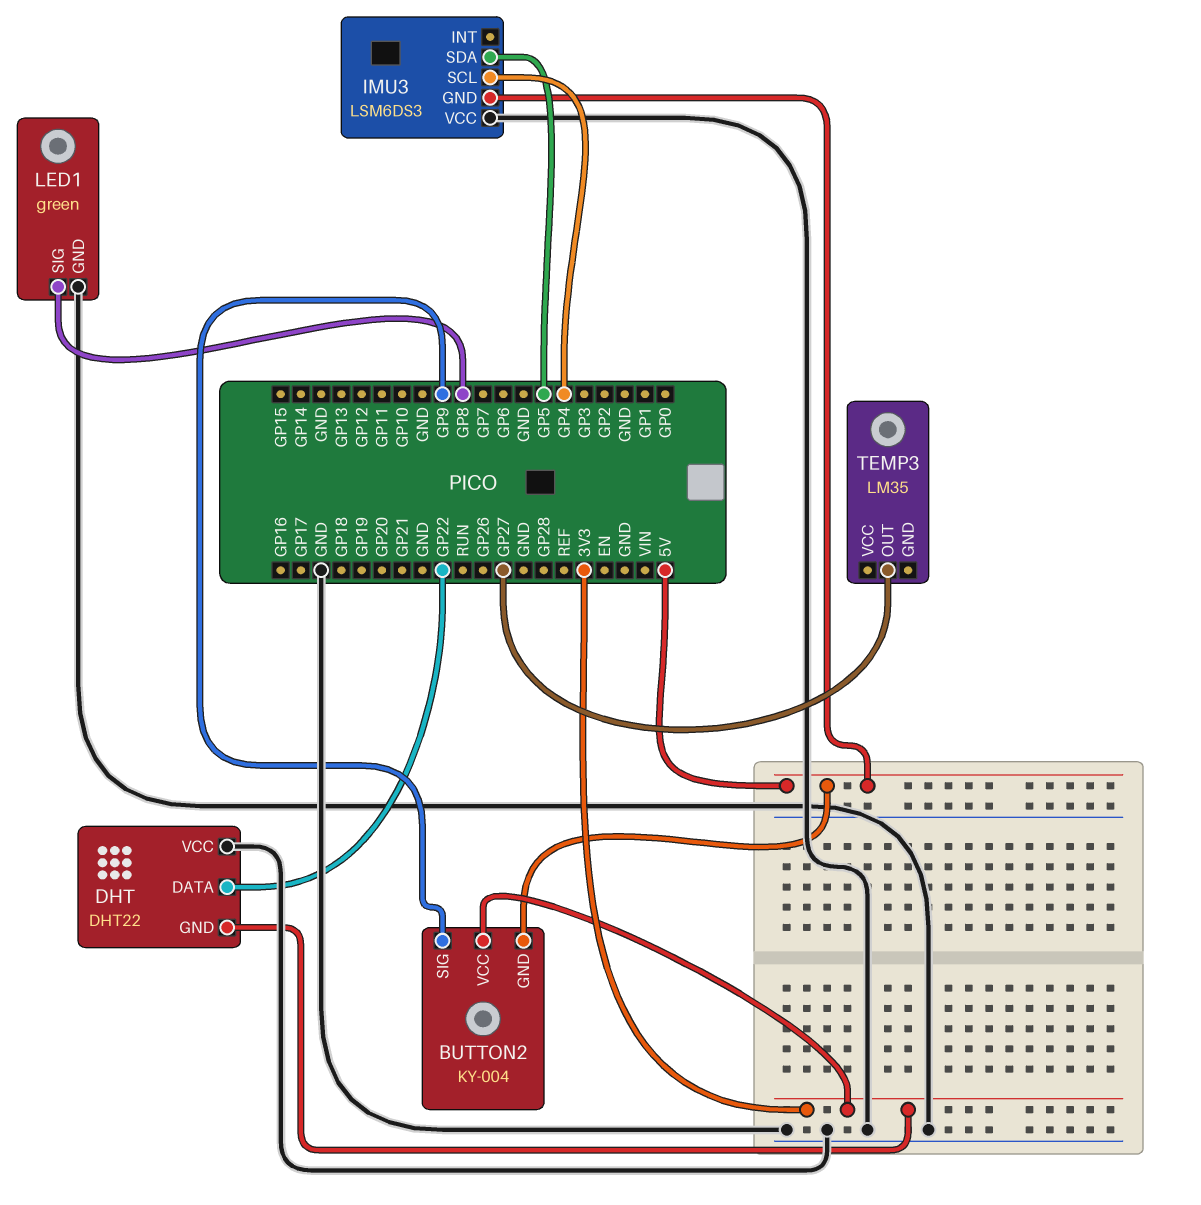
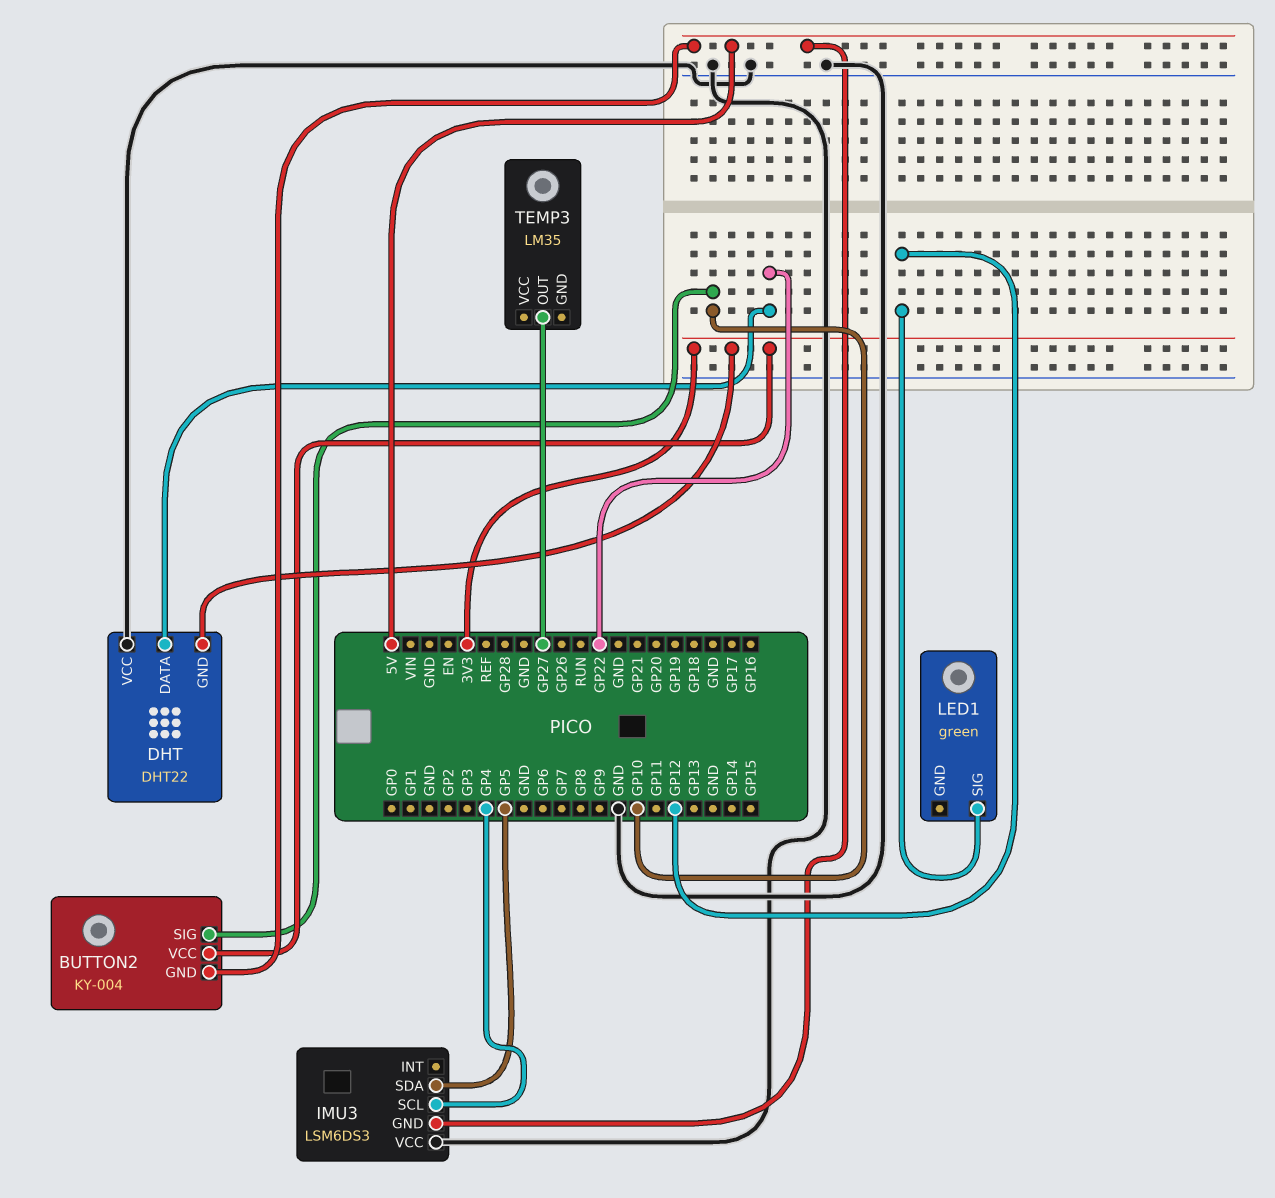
BUTTON2 pin SIG: GP9 -> GP10
LED1 pin GND: GND -> none
LED1 pin SIG: GP8 -> GP12

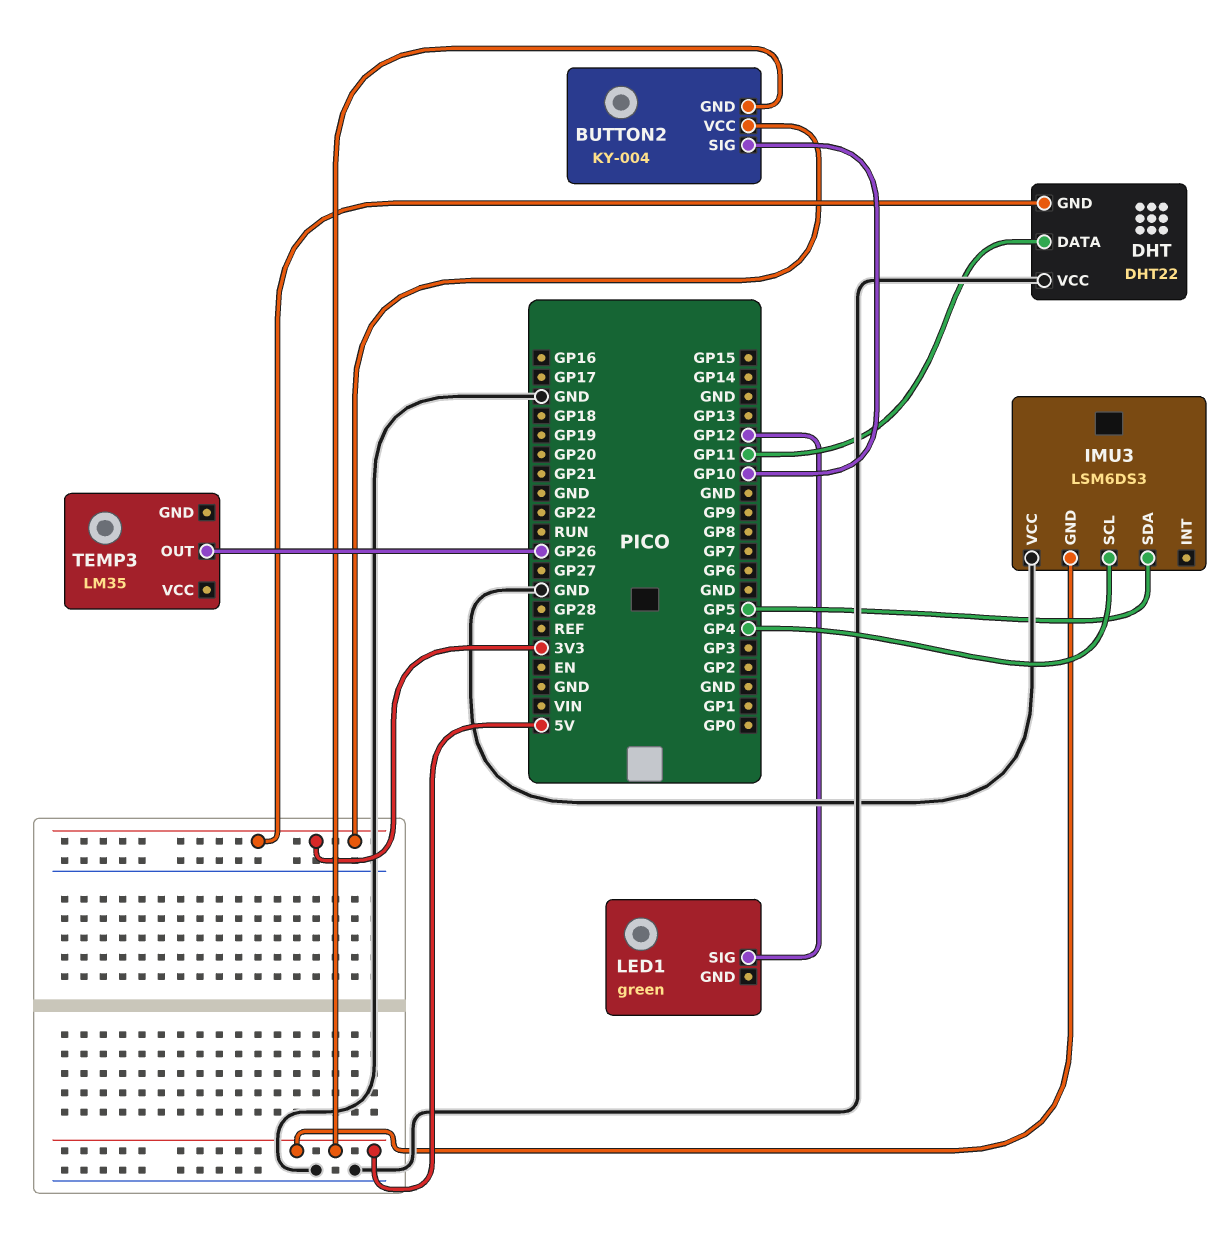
DHT pin DATA: GP22 -> GP11
TEMP3 pin OUT: GP27 -> GP26

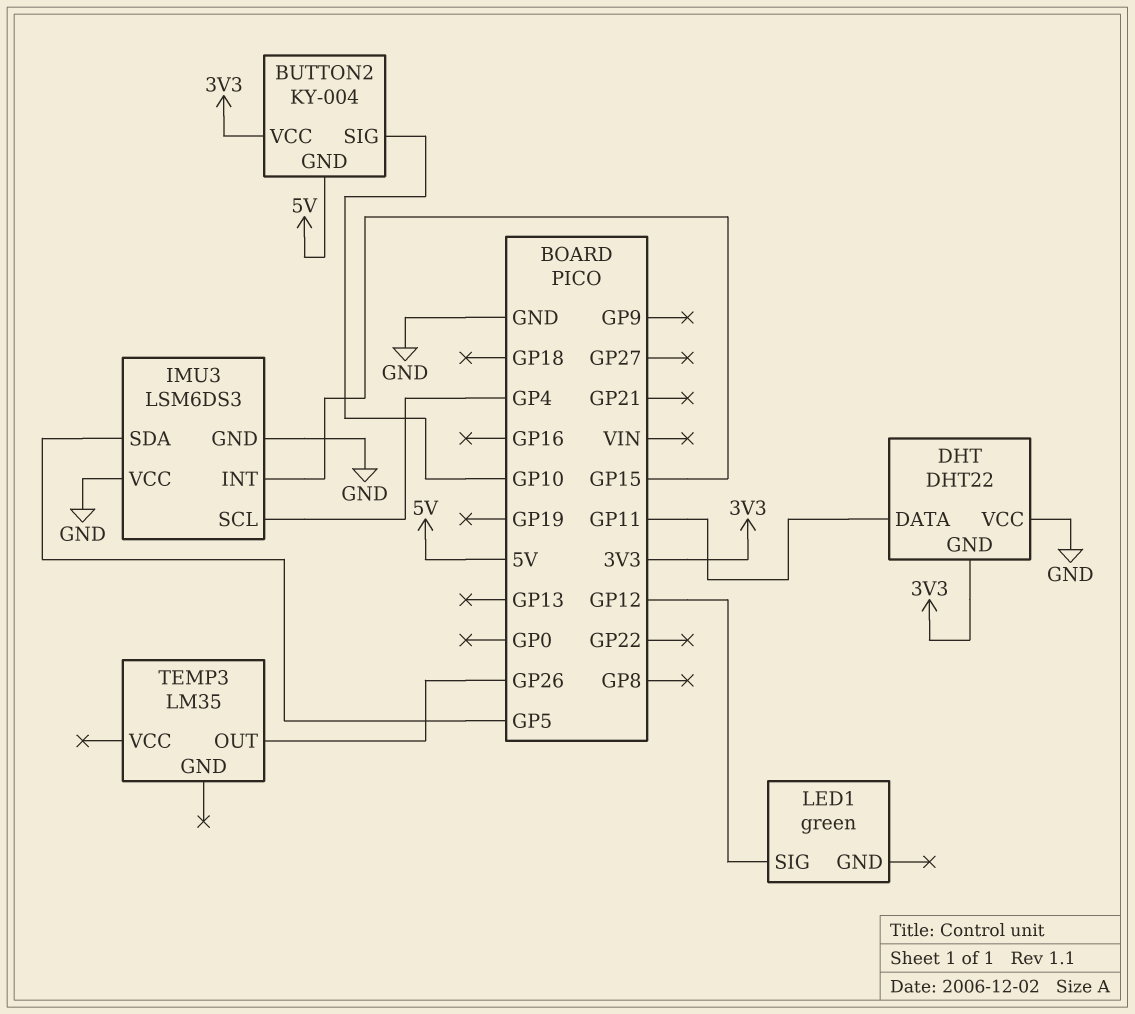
IMU3 pin GND: 5V -> GND
IMU3 pin INT: none -> GP15

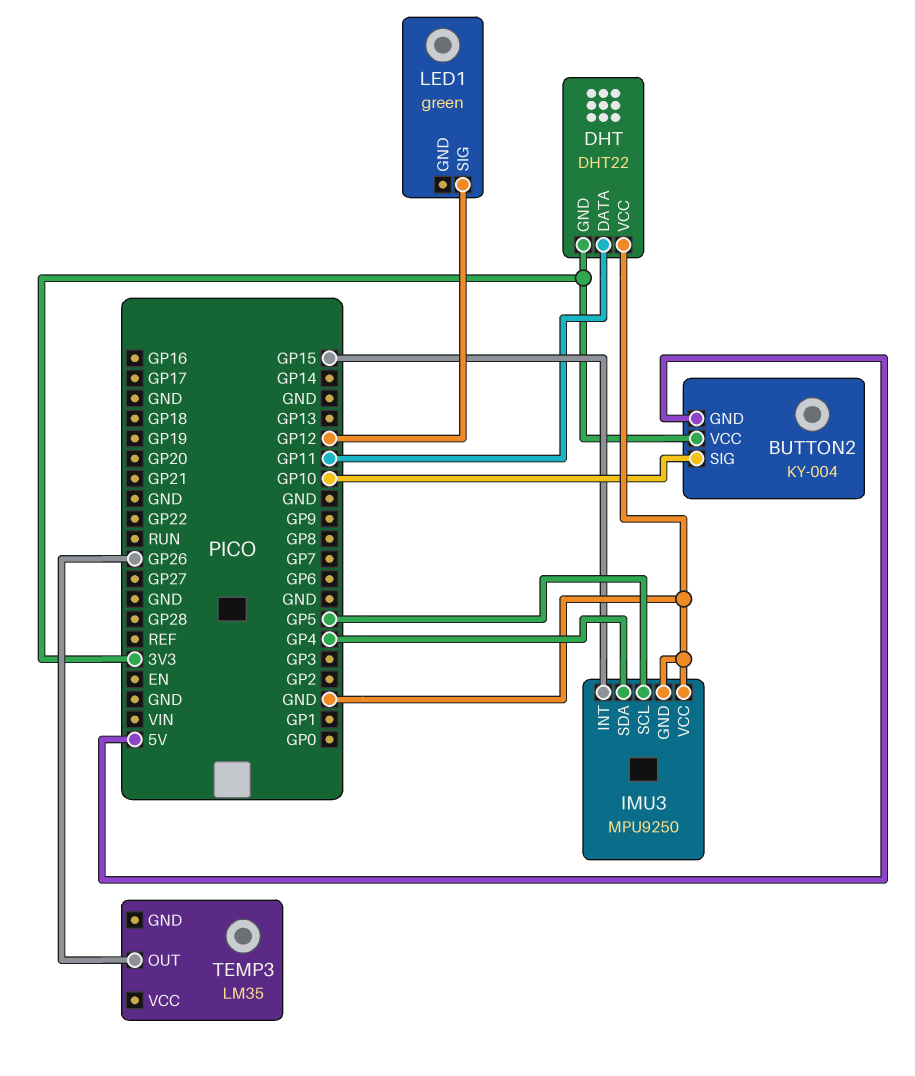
IMU3: LSM6DS3 -> MPU9250
IMU3 pin SCL: GP4 -> GP5
IMU3 pin SDA: GP5 -> GP4

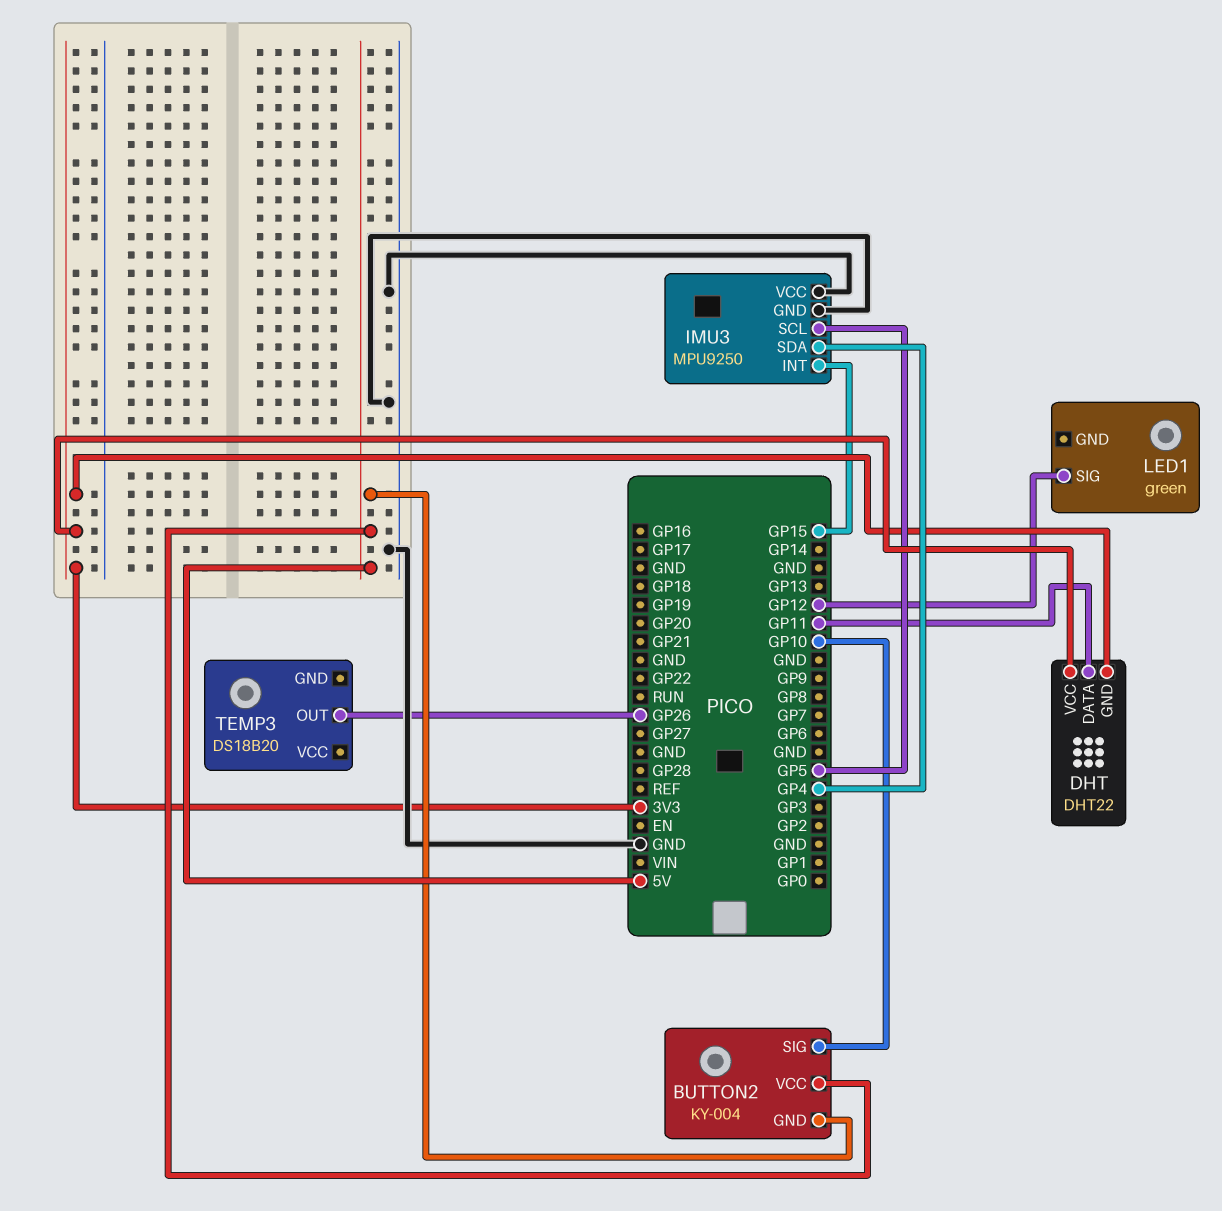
BUTTON2 pin VCC: 3V3 -> 5V
DHT pin VCC: GND -> 3V3
TEMP3: LM35 -> DS18B20

